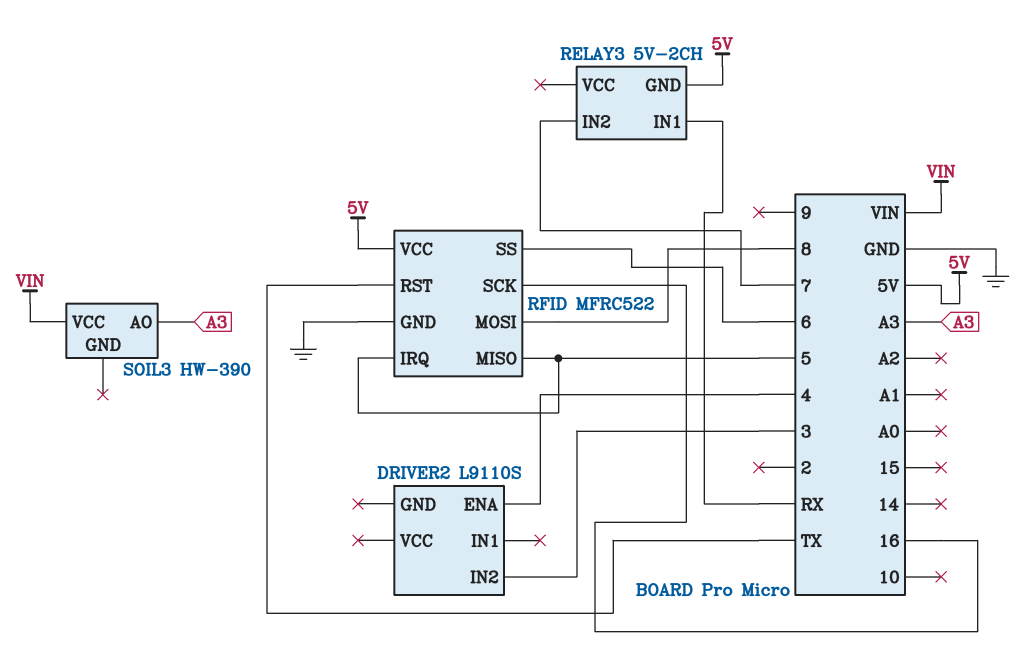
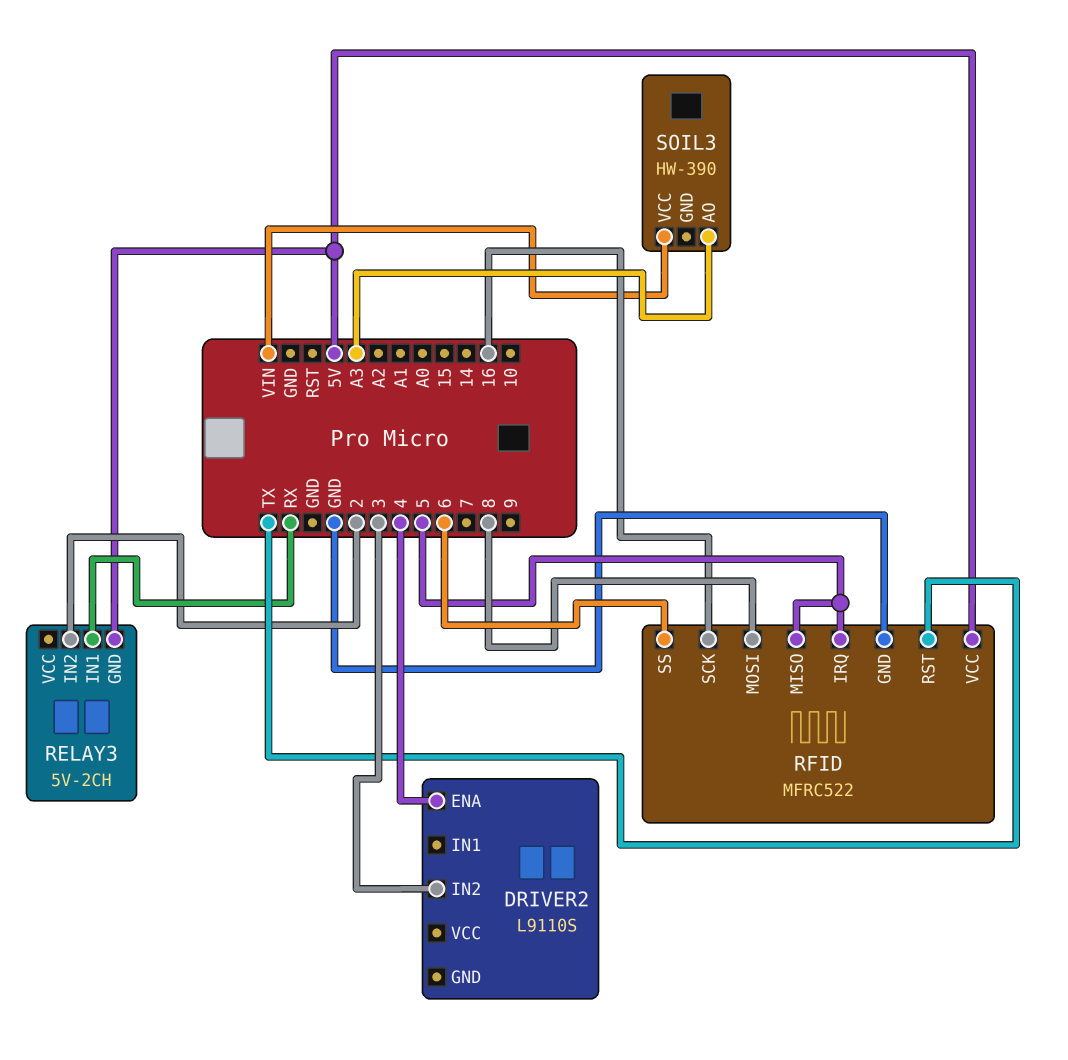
RELAY3 pin IN2: 7 -> 2

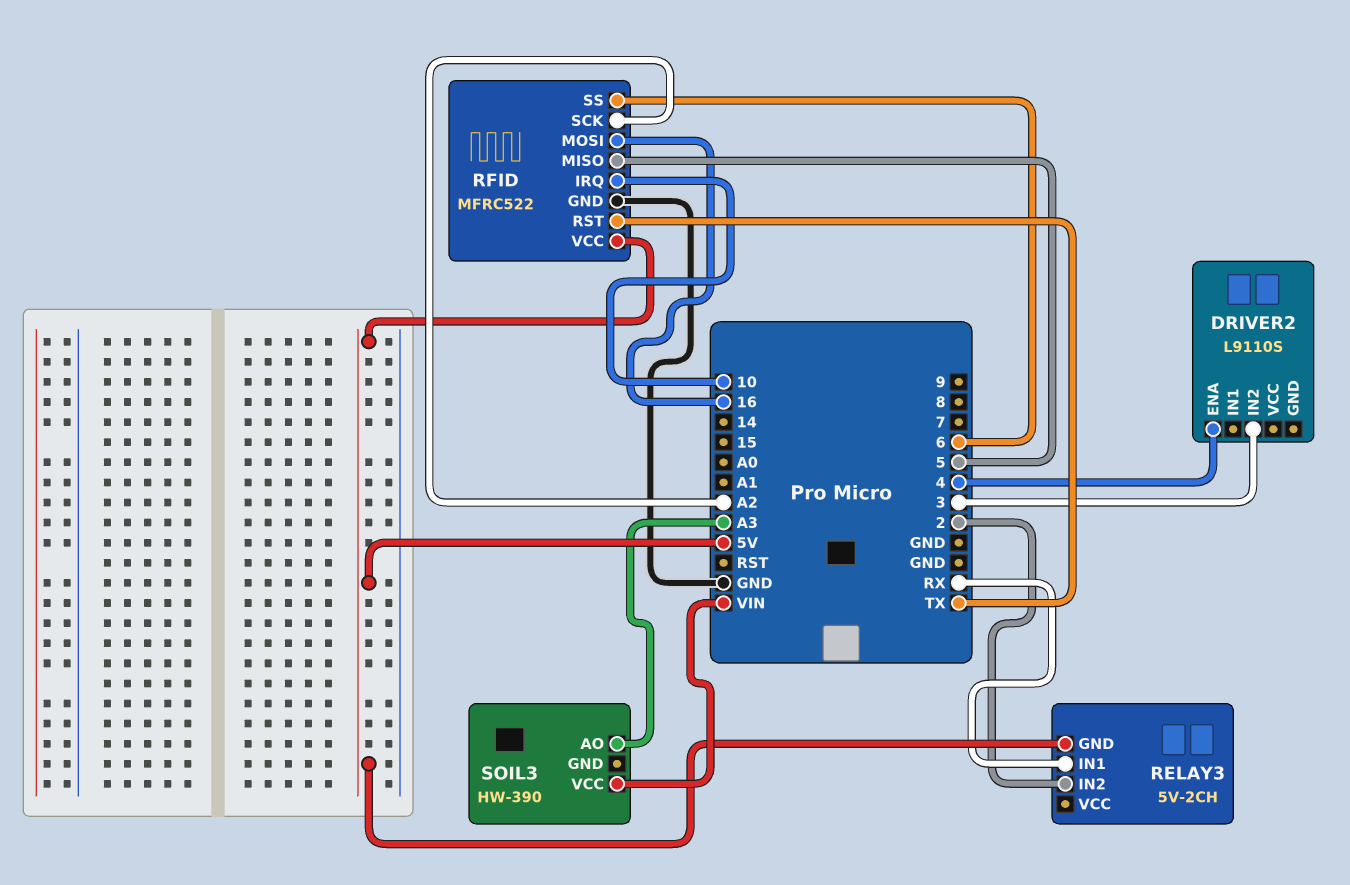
RFID pin IRQ: 5 -> 10
RFID pin MOSI: 8 -> 16
RFID pin SCK: 16 -> A2

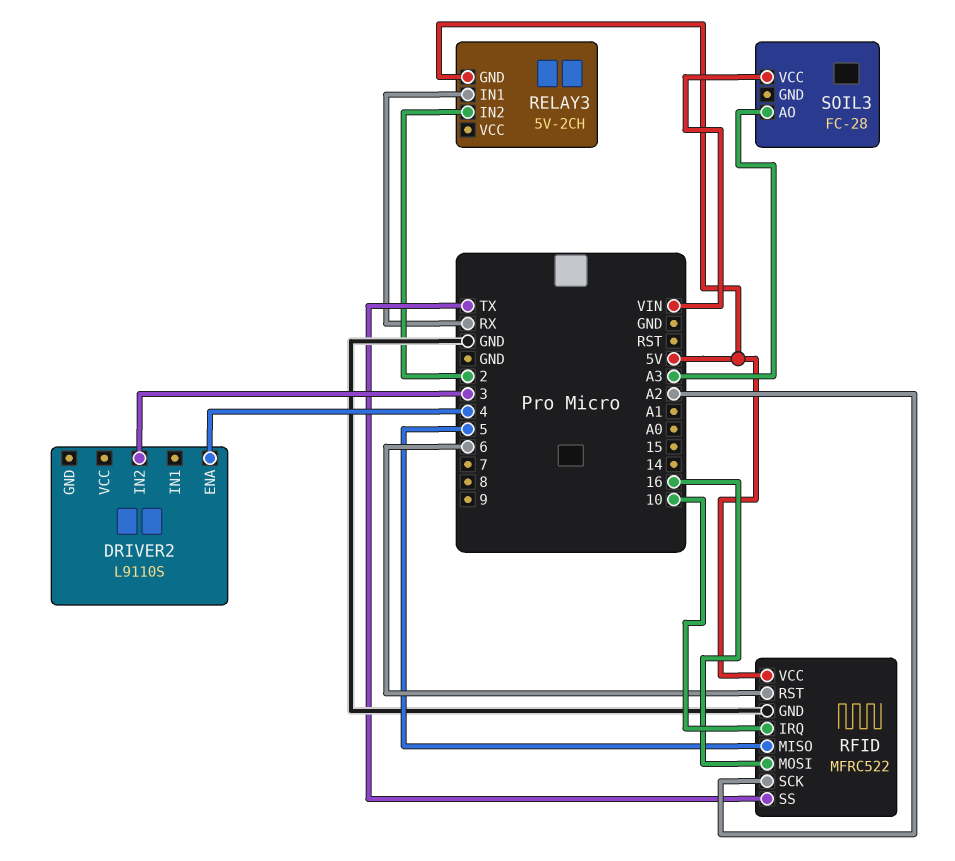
RFID pin RST: TX -> 6
RFID pin SS: 6 -> TX
SOIL3: HW-390 -> FC-28

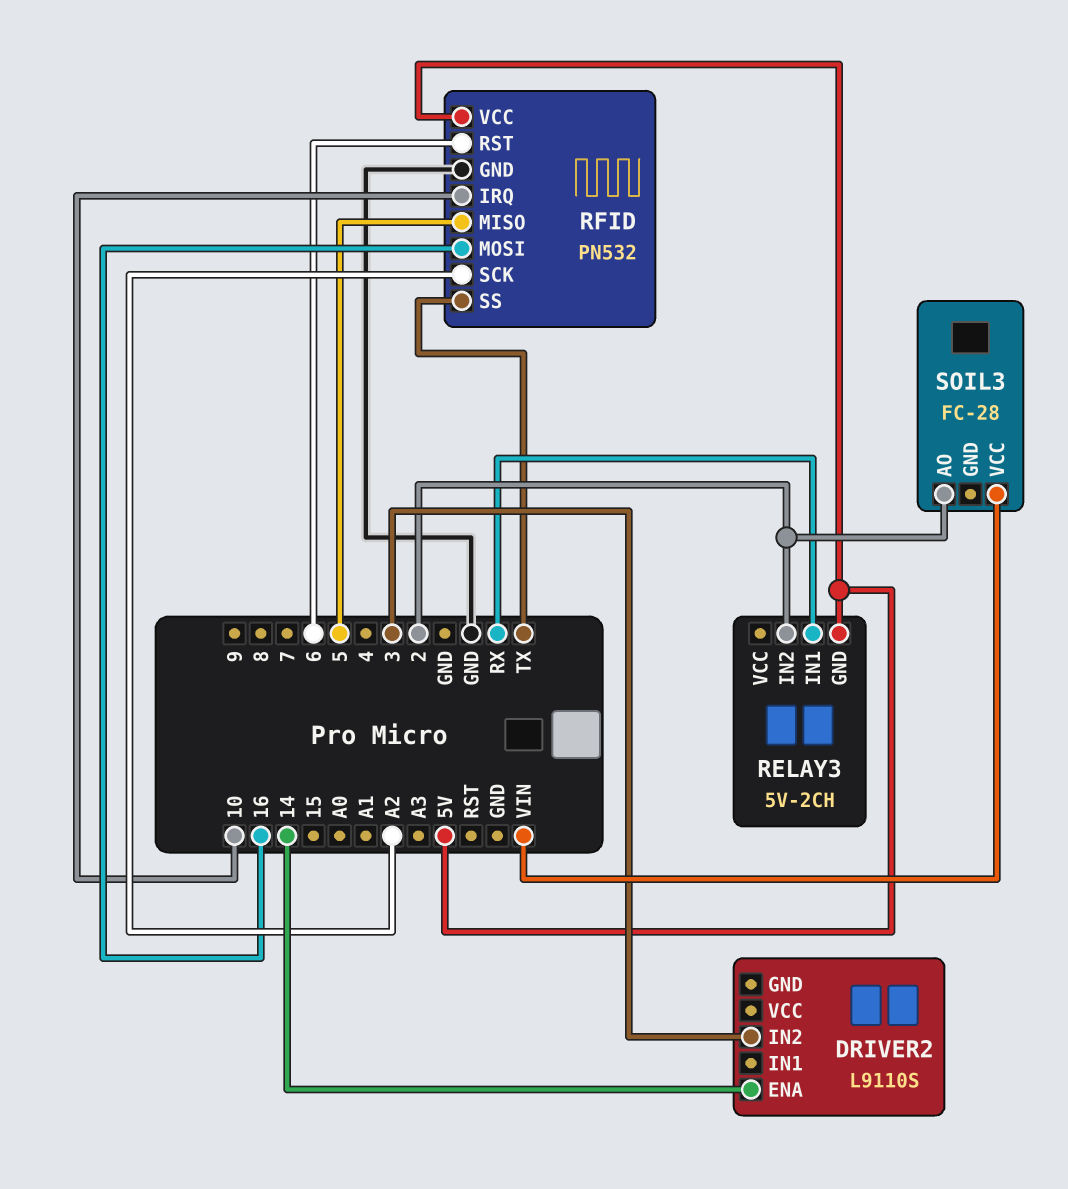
DRIVER2 pin ENA: 4 -> 14
RFID: MFRC522 -> PN532
SOIL3 pin AO: A3 -> 2

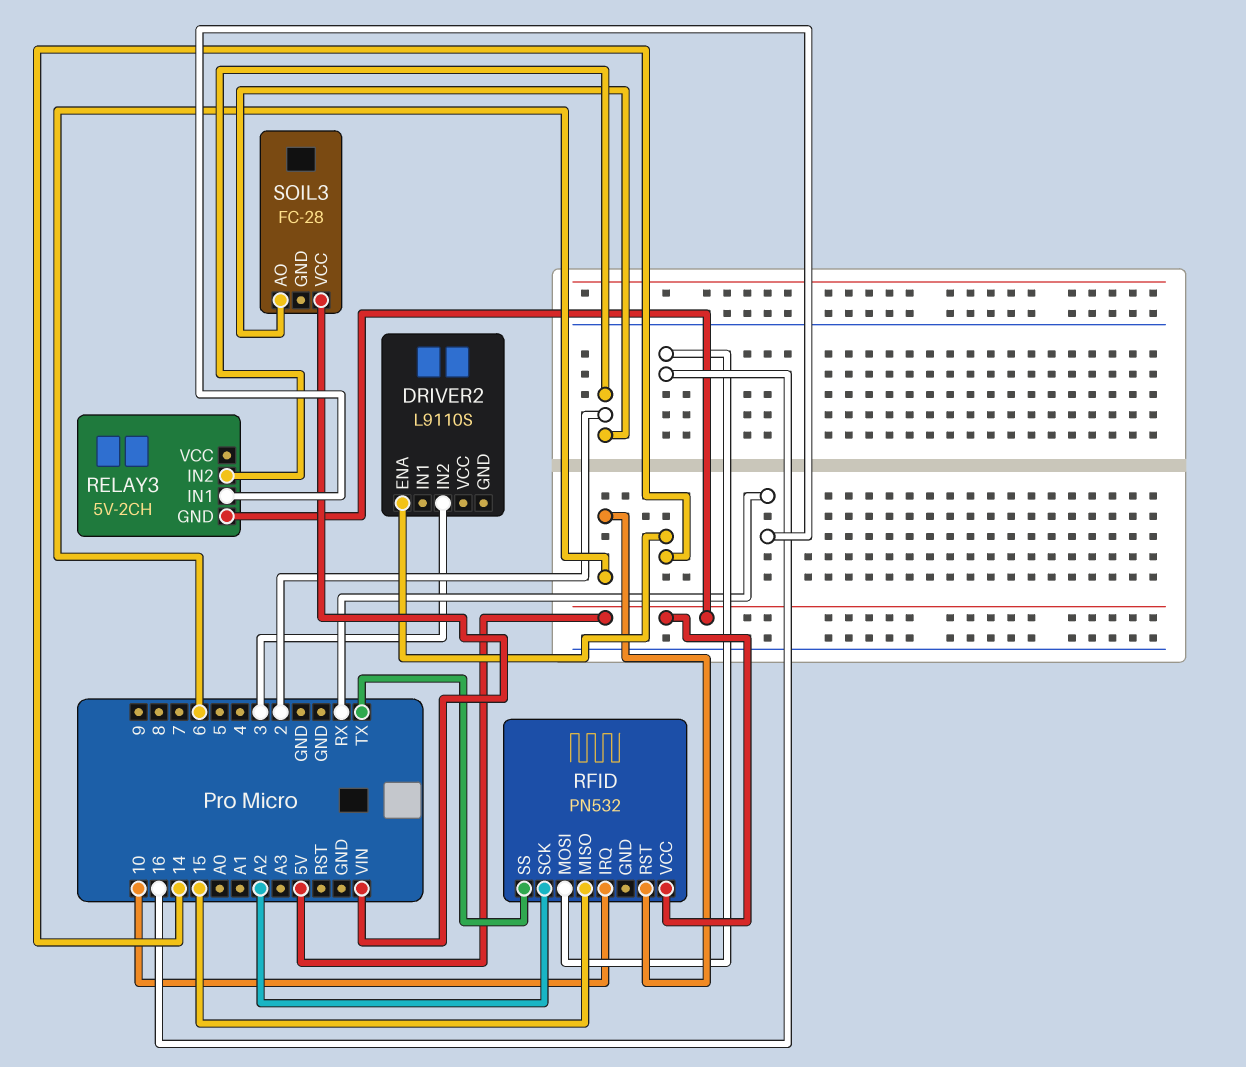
RFID pin GND: GND -> none
RFID pin MISO: 5 -> 15

